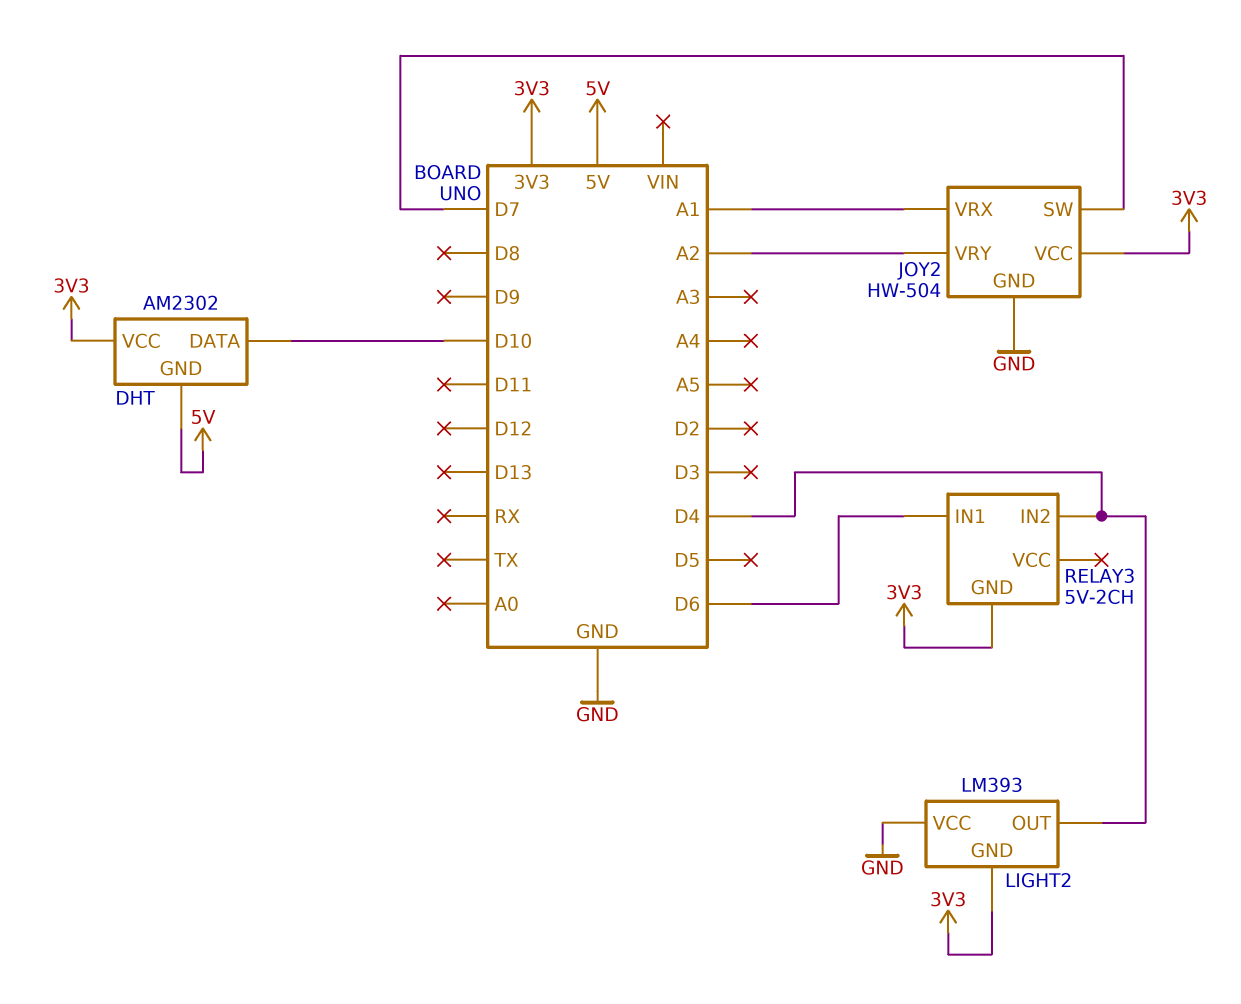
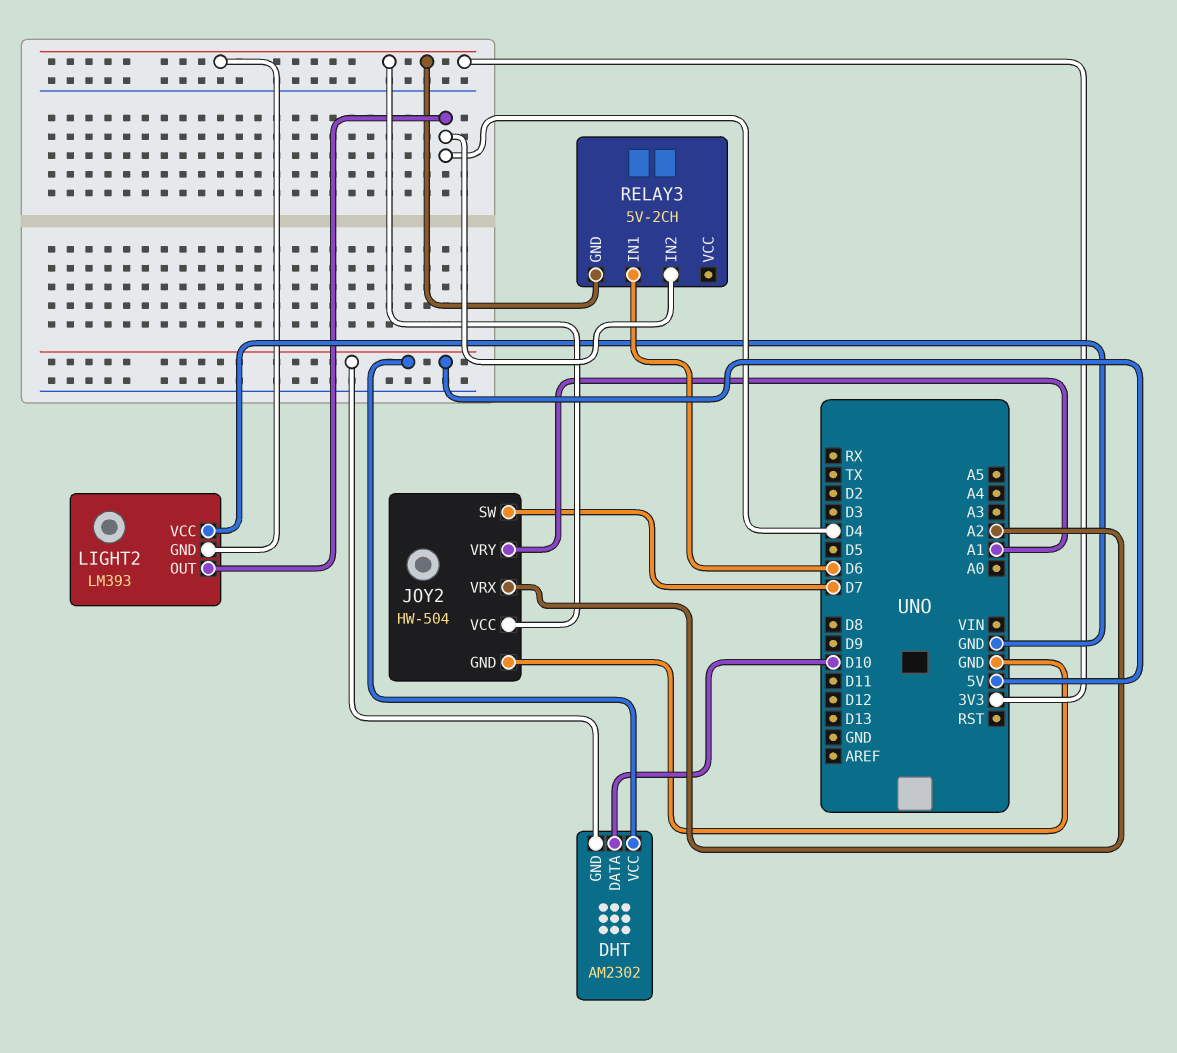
DHT pin VCC: 3V3 -> 5V
JOY2 pin VRX: A1 -> A2
JOY2 pin VRY: A2 -> A1

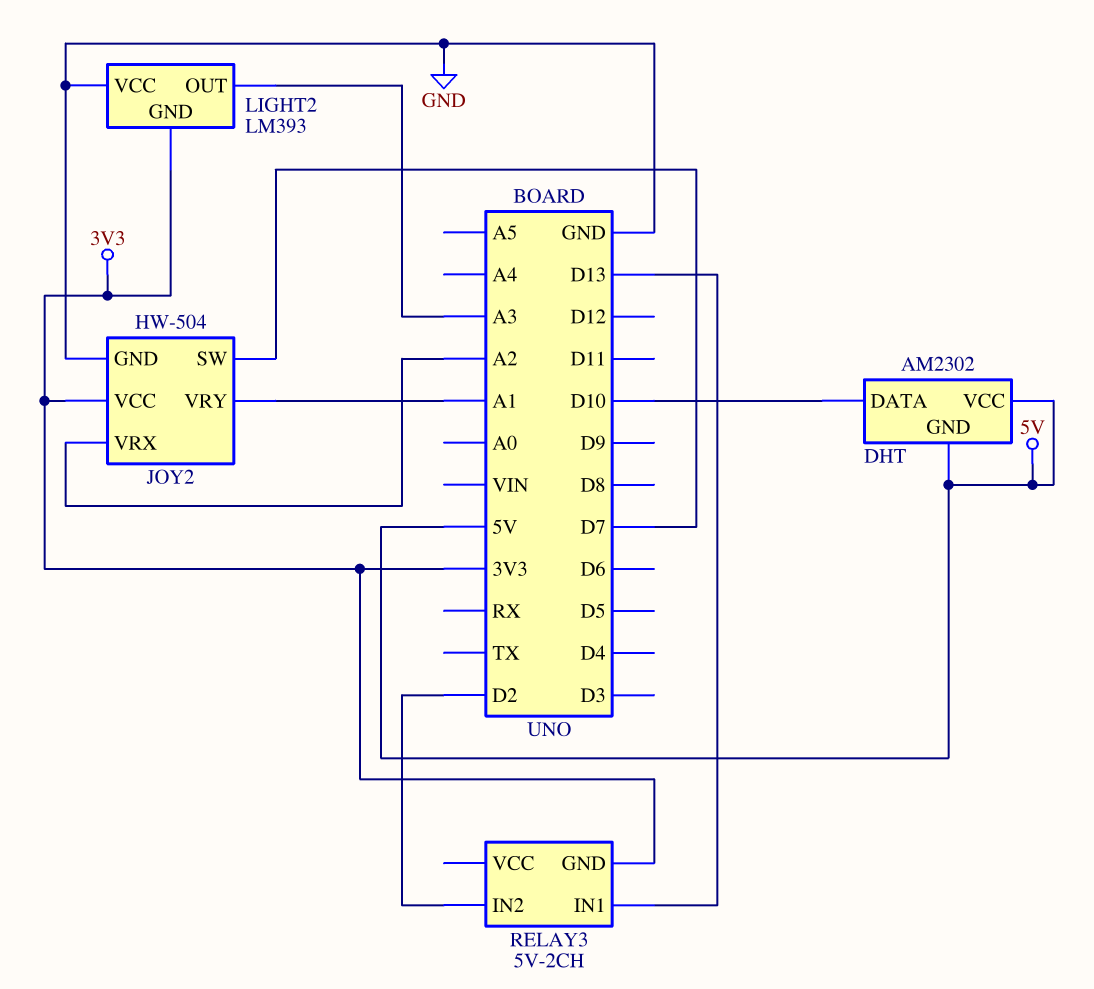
LIGHT2 pin OUT: D4 -> A3
RELAY3 pin IN1: D6 -> D13
RELAY3 pin IN2: D4 -> D2

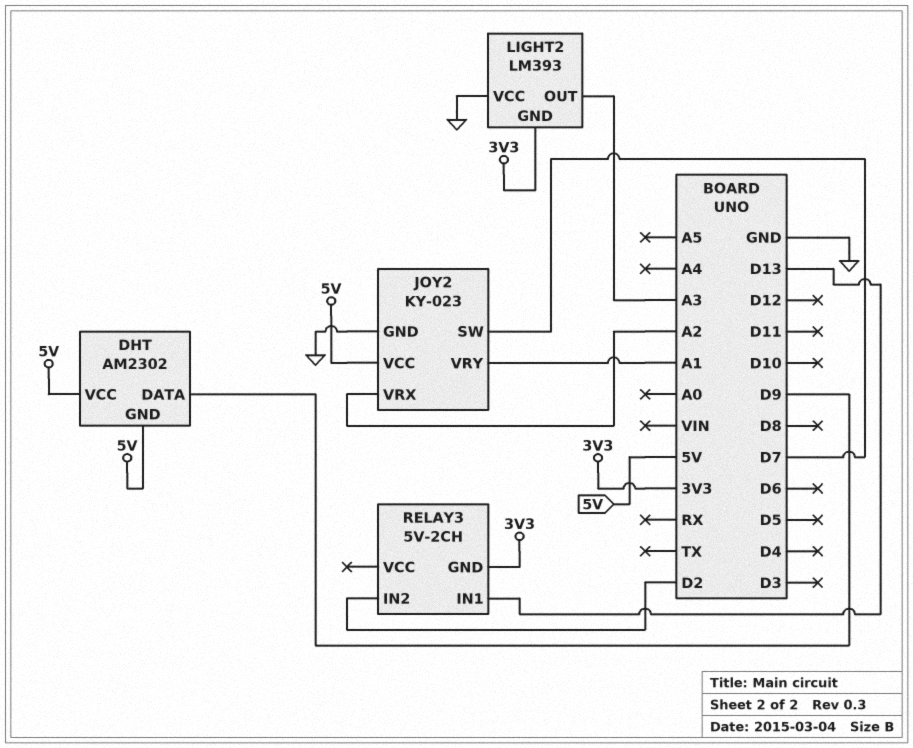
DHT pin DATA: D10 -> D9
JOY2: HW-504 -> KY-023
JOY2 pin VCC: 3V3 -> 5V

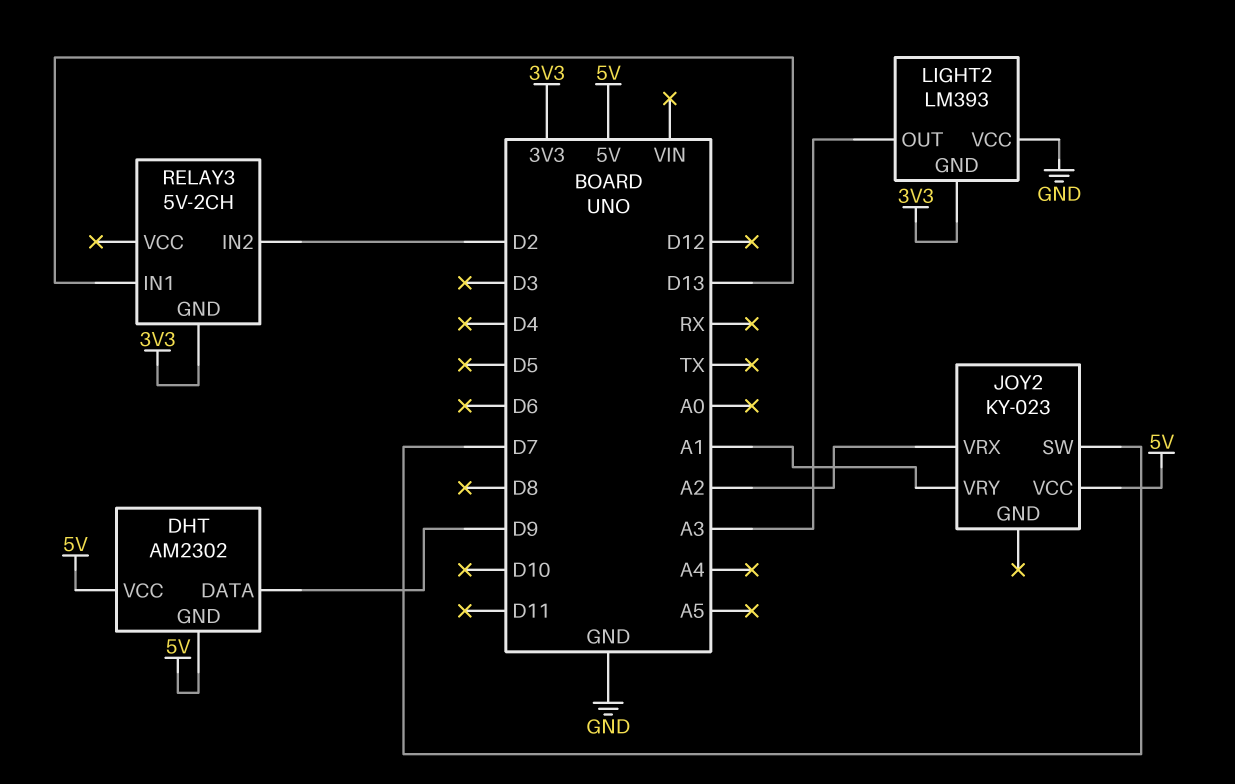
JOY2 pin GND: GND -> none

